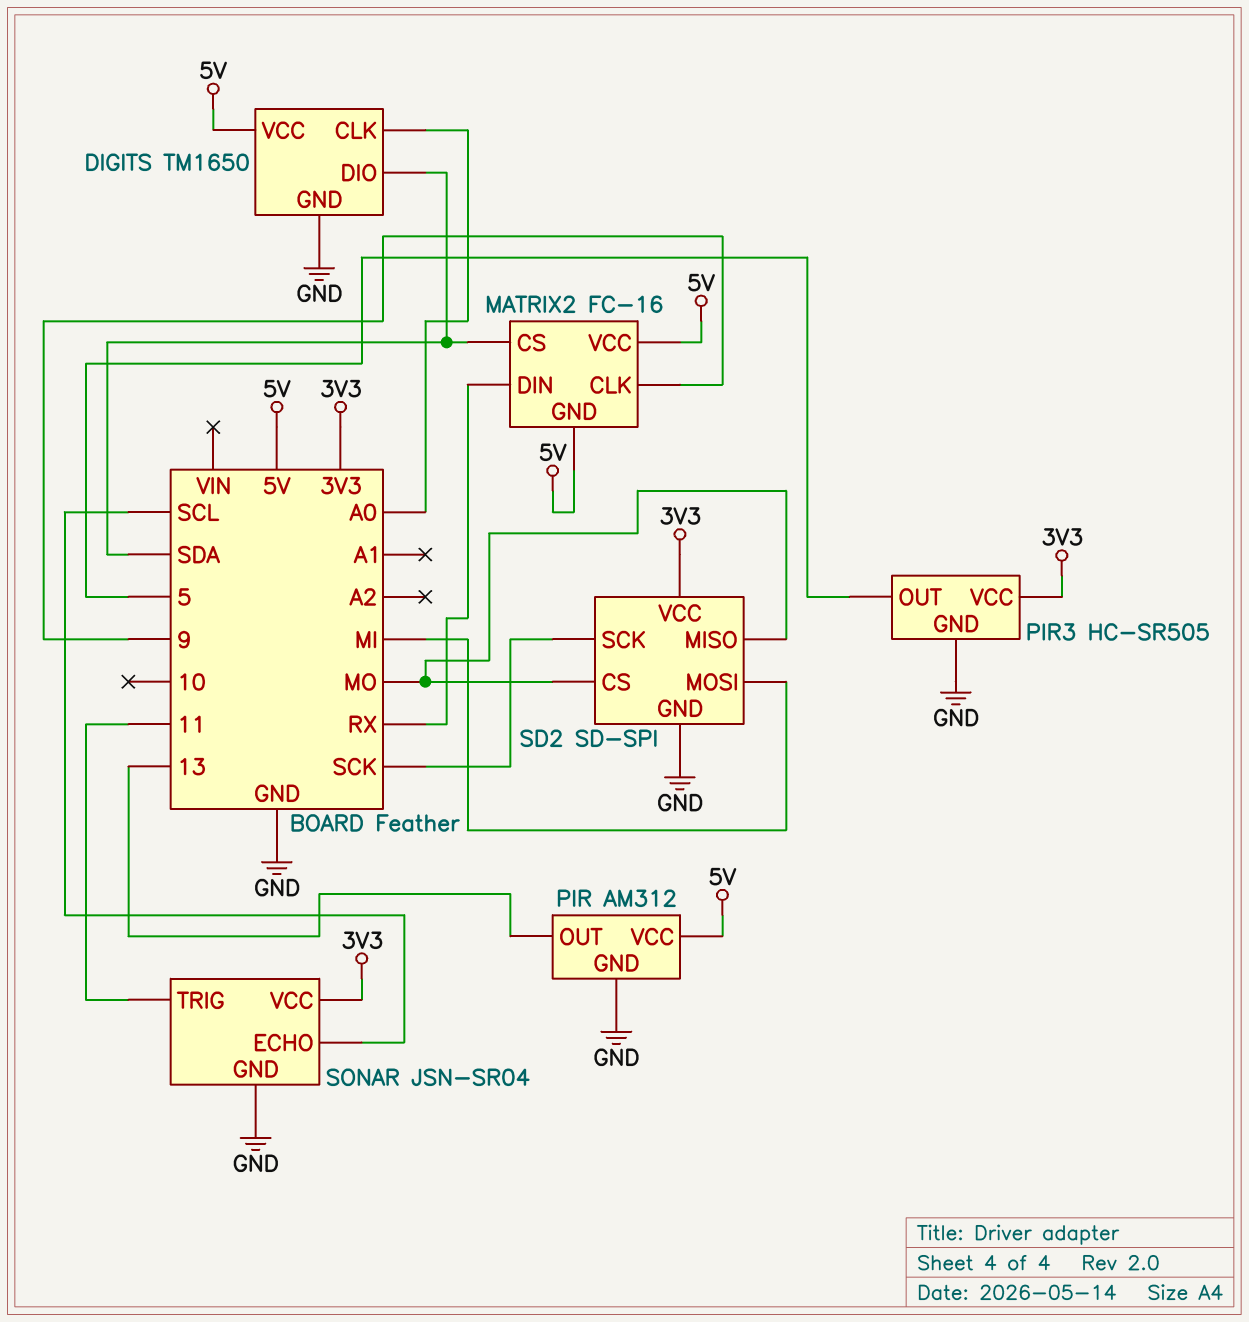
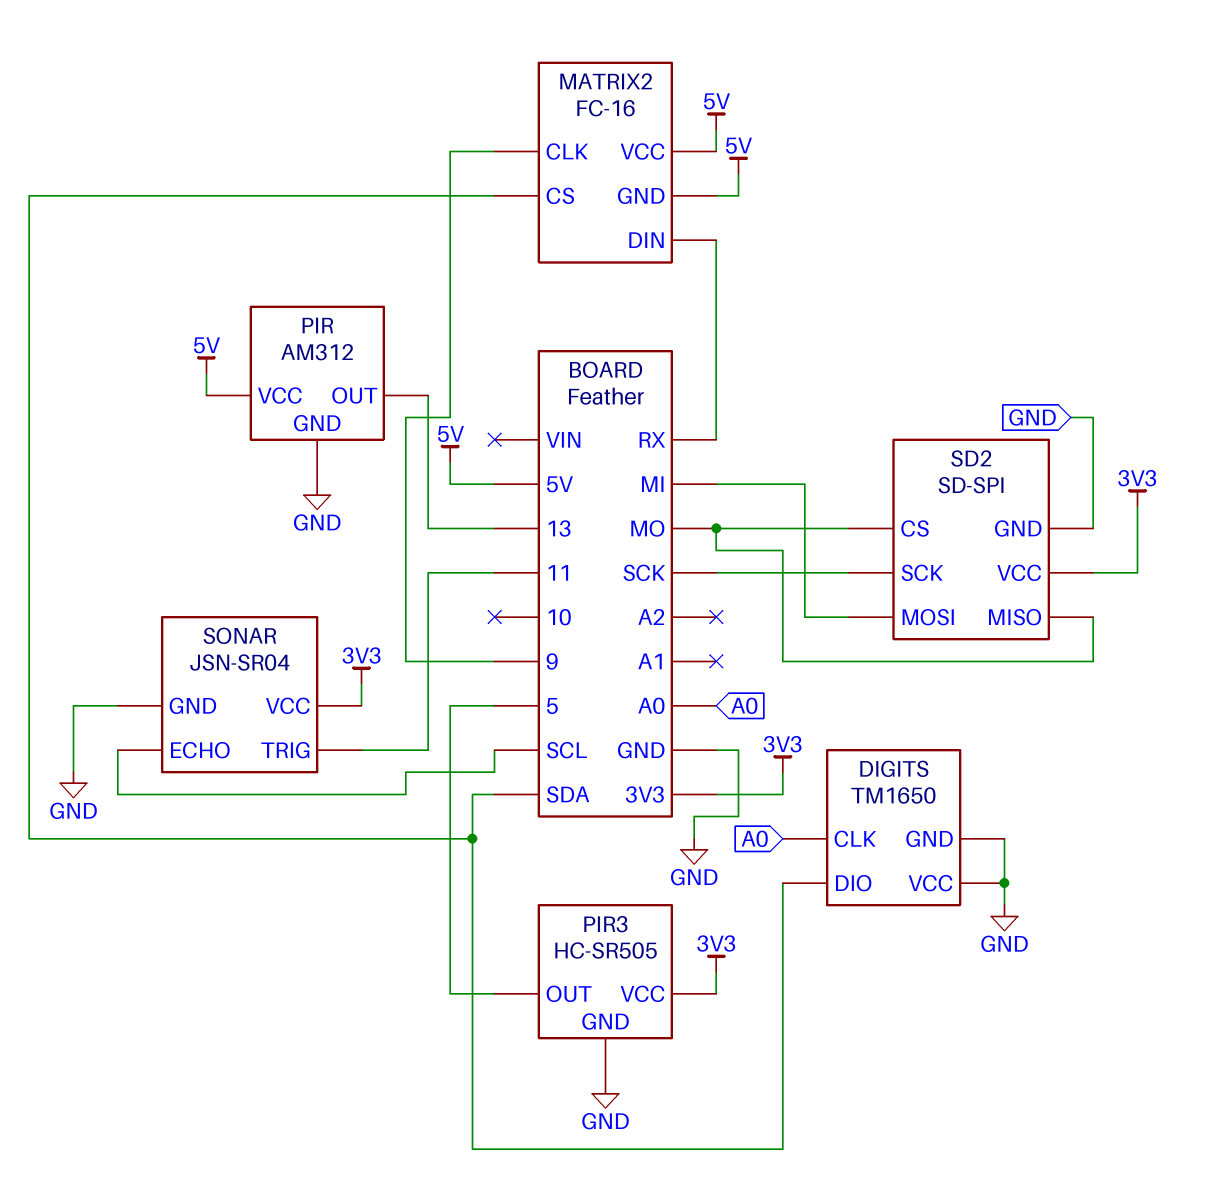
DIGITS pin VCC: 5V -> GND

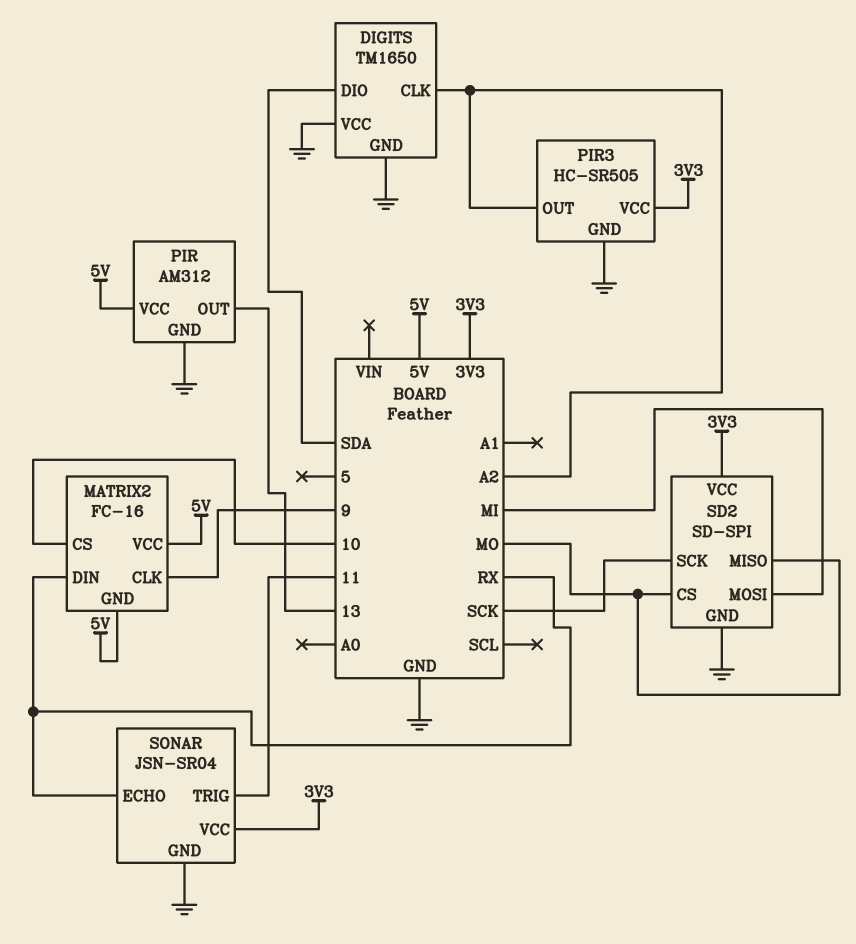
DIGITS pin CLK: A0 -> A2
MATRIX2 pin CS: SDA -> 10
PIR3 pin OUT: 5 -> A2
SONAR pin ECHO: SCL -> RX

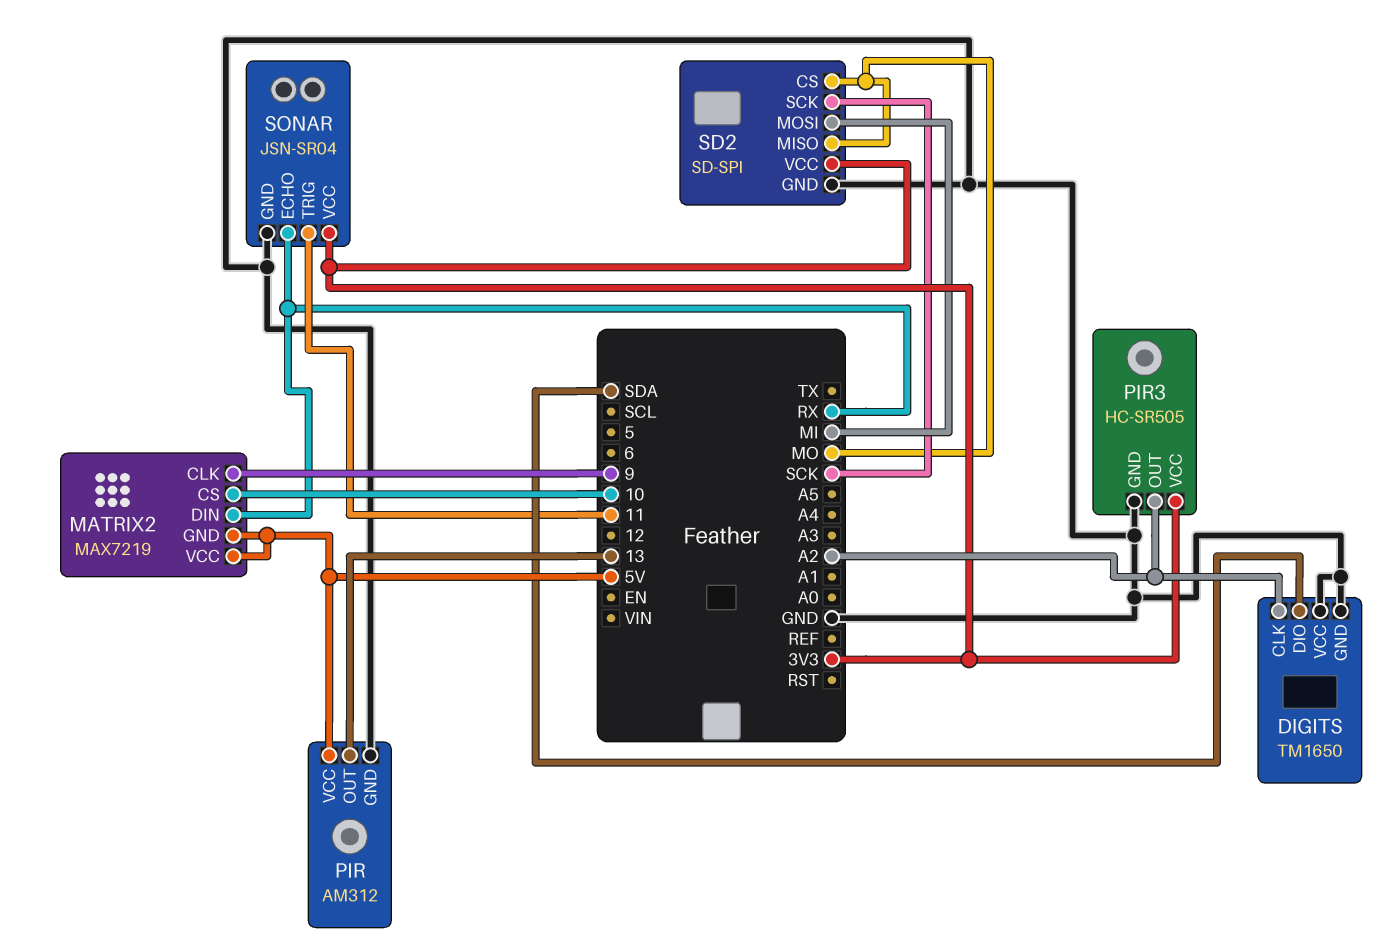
MATRIX2: FC-16 -> MAX7219

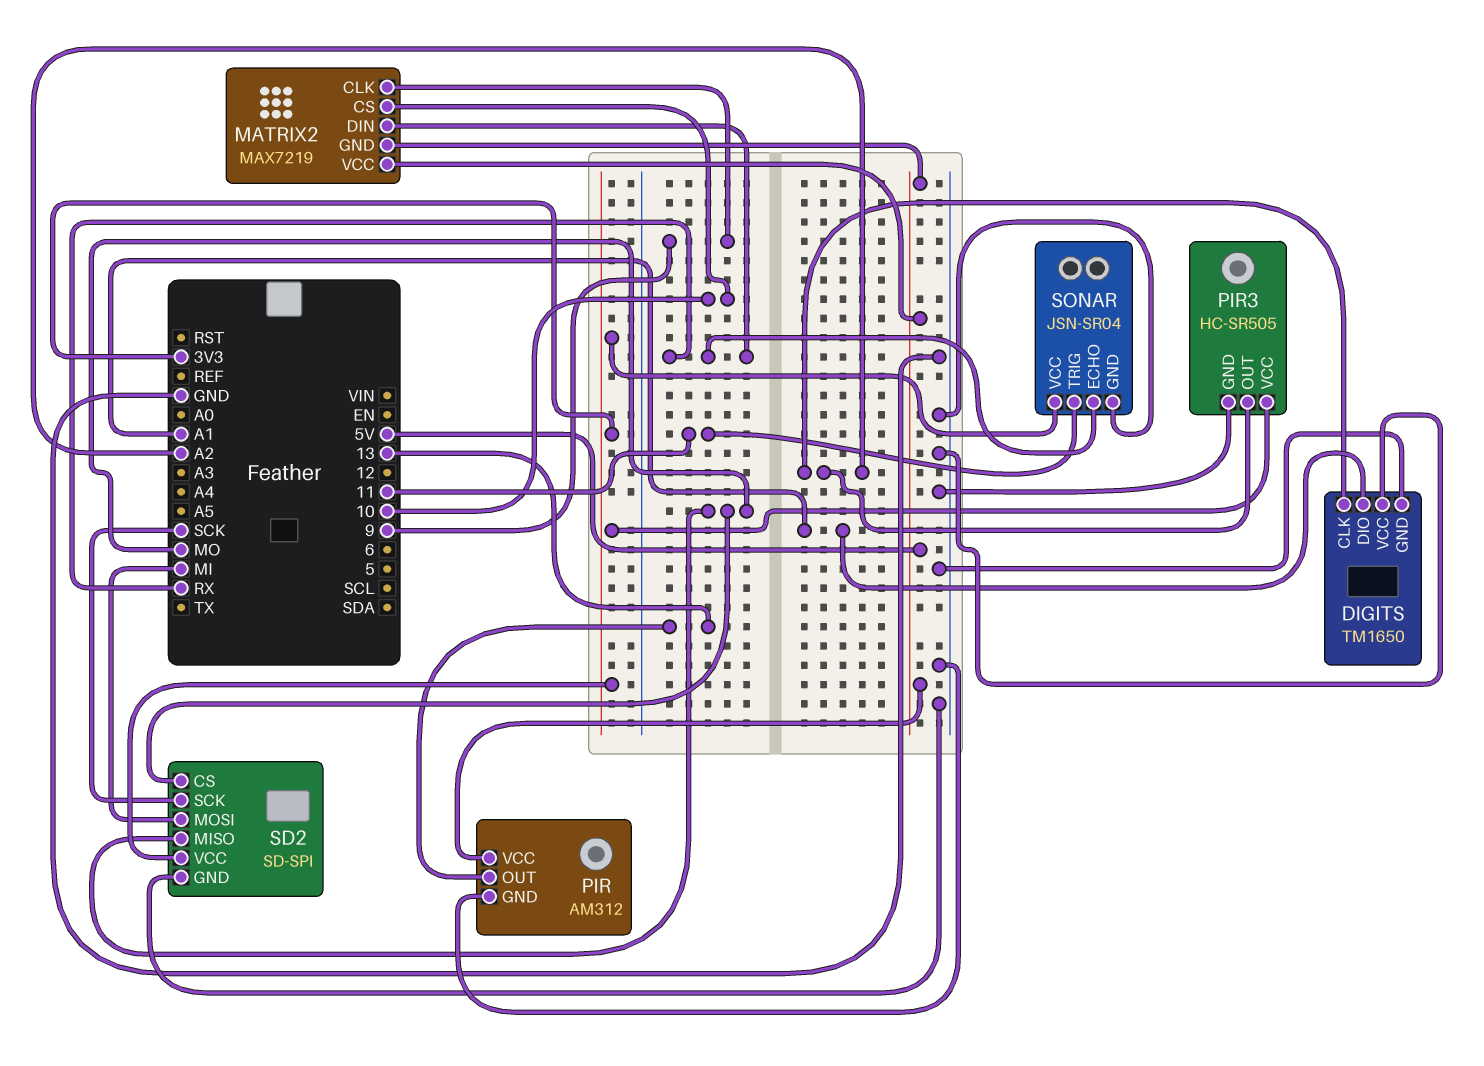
DIGITS pin DIO: SDA -> A1

